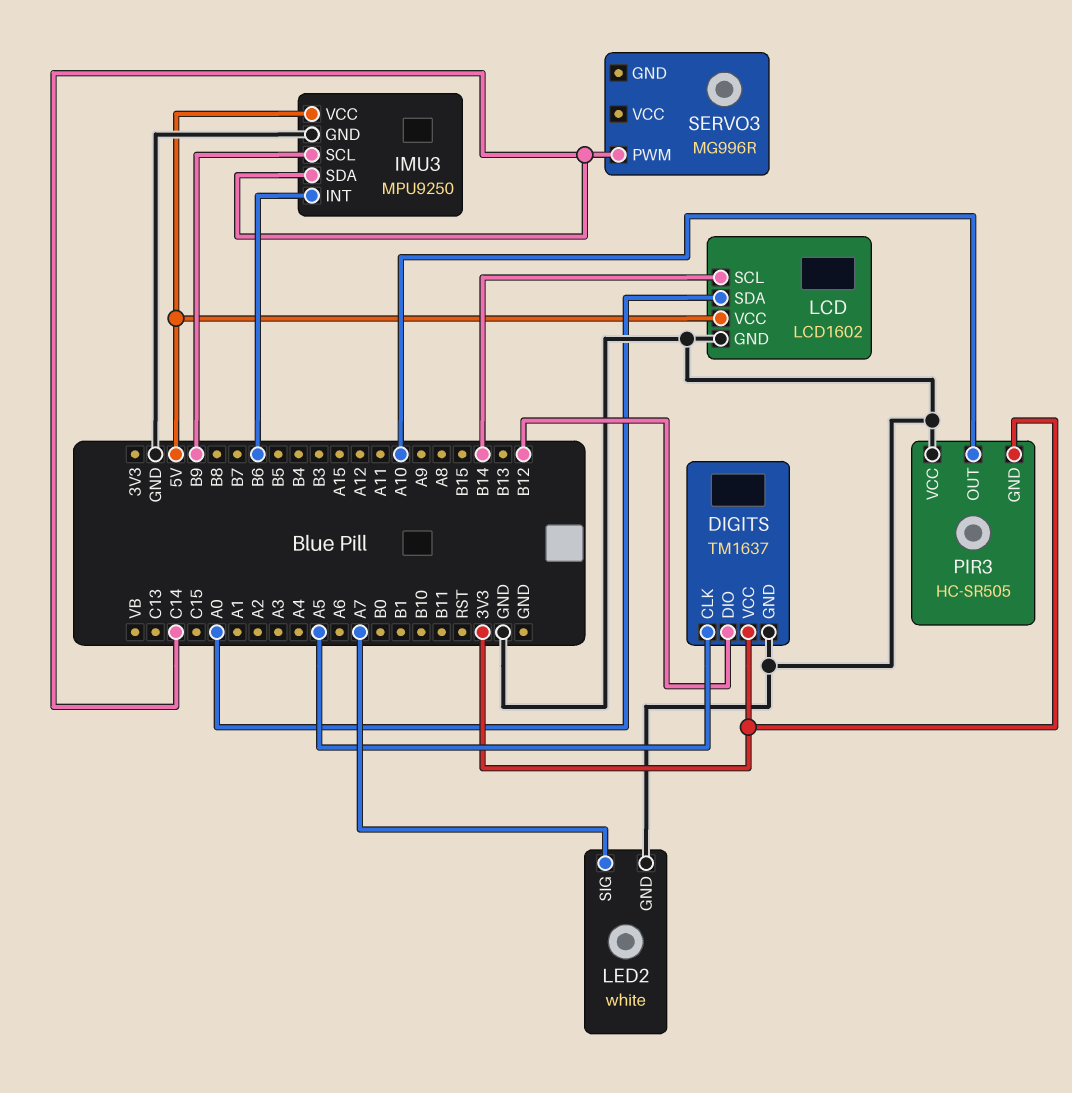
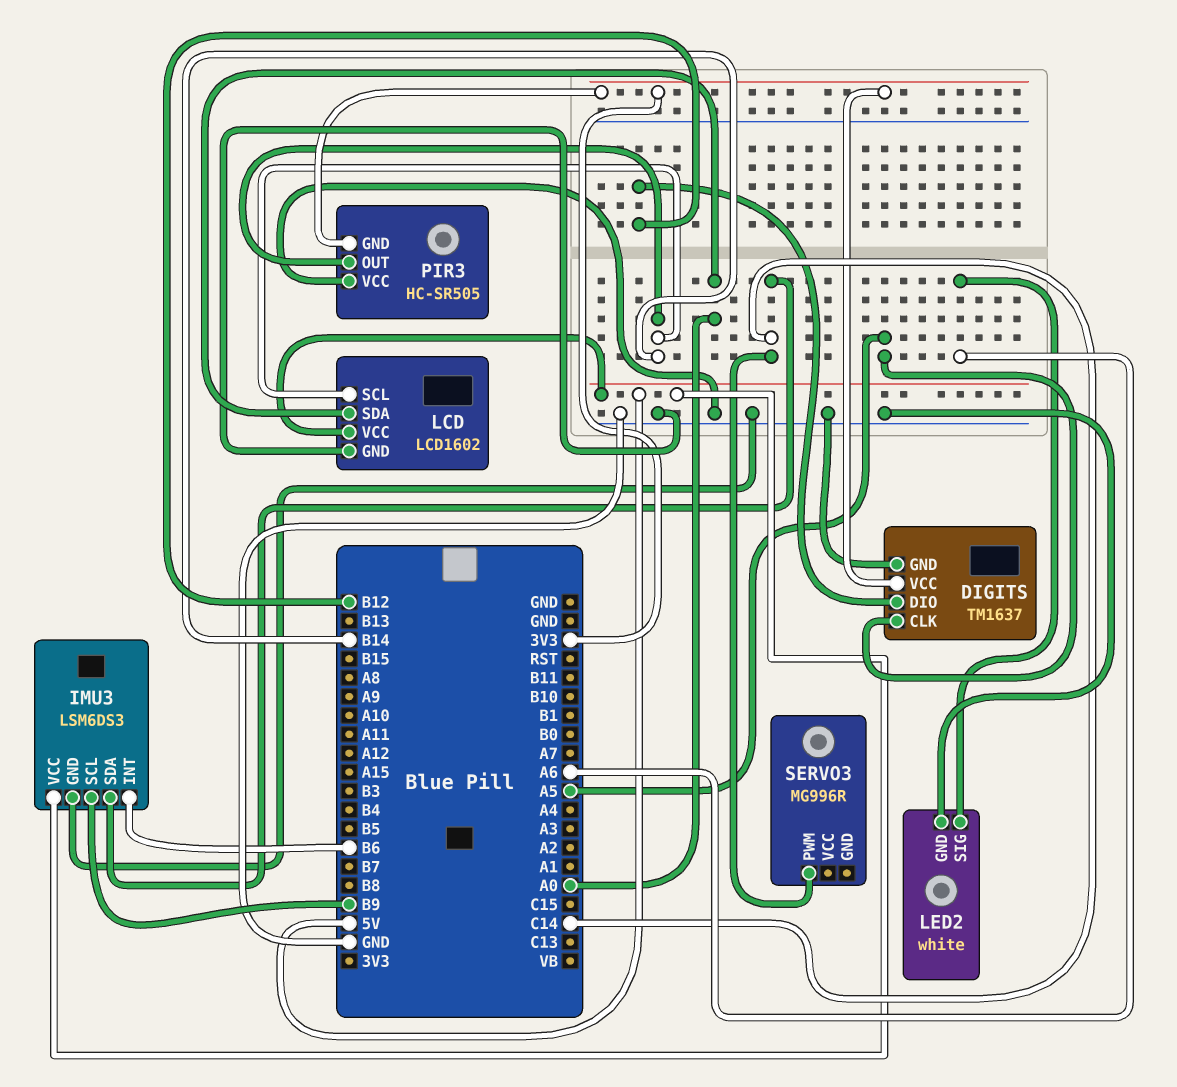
IMU3: MPU9250 -> LSM6DS3
LED2 pin SIG: A7 -> A6
PIR3 pin OUT: A10 -> B14

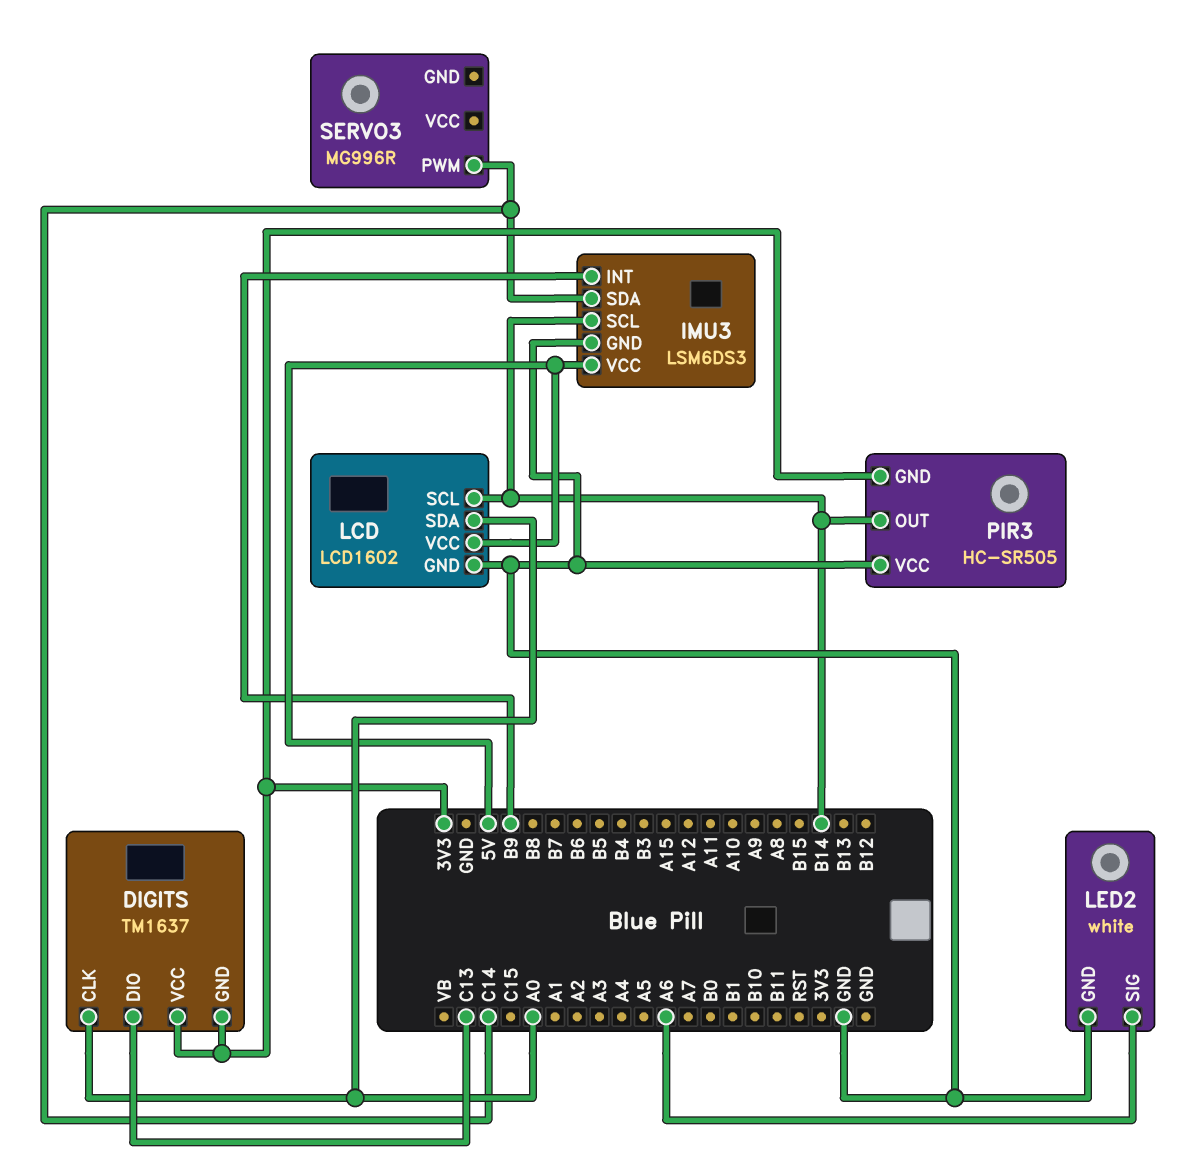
DIGITS pin CLK: A5 -> A0
DIGITS pin DIO: B12 -> C13
DIGITS pin GND: GND -> 3V3
IMU3 pin INT: B6 -> B9
IMU3 pin SCL: B9 -> B14

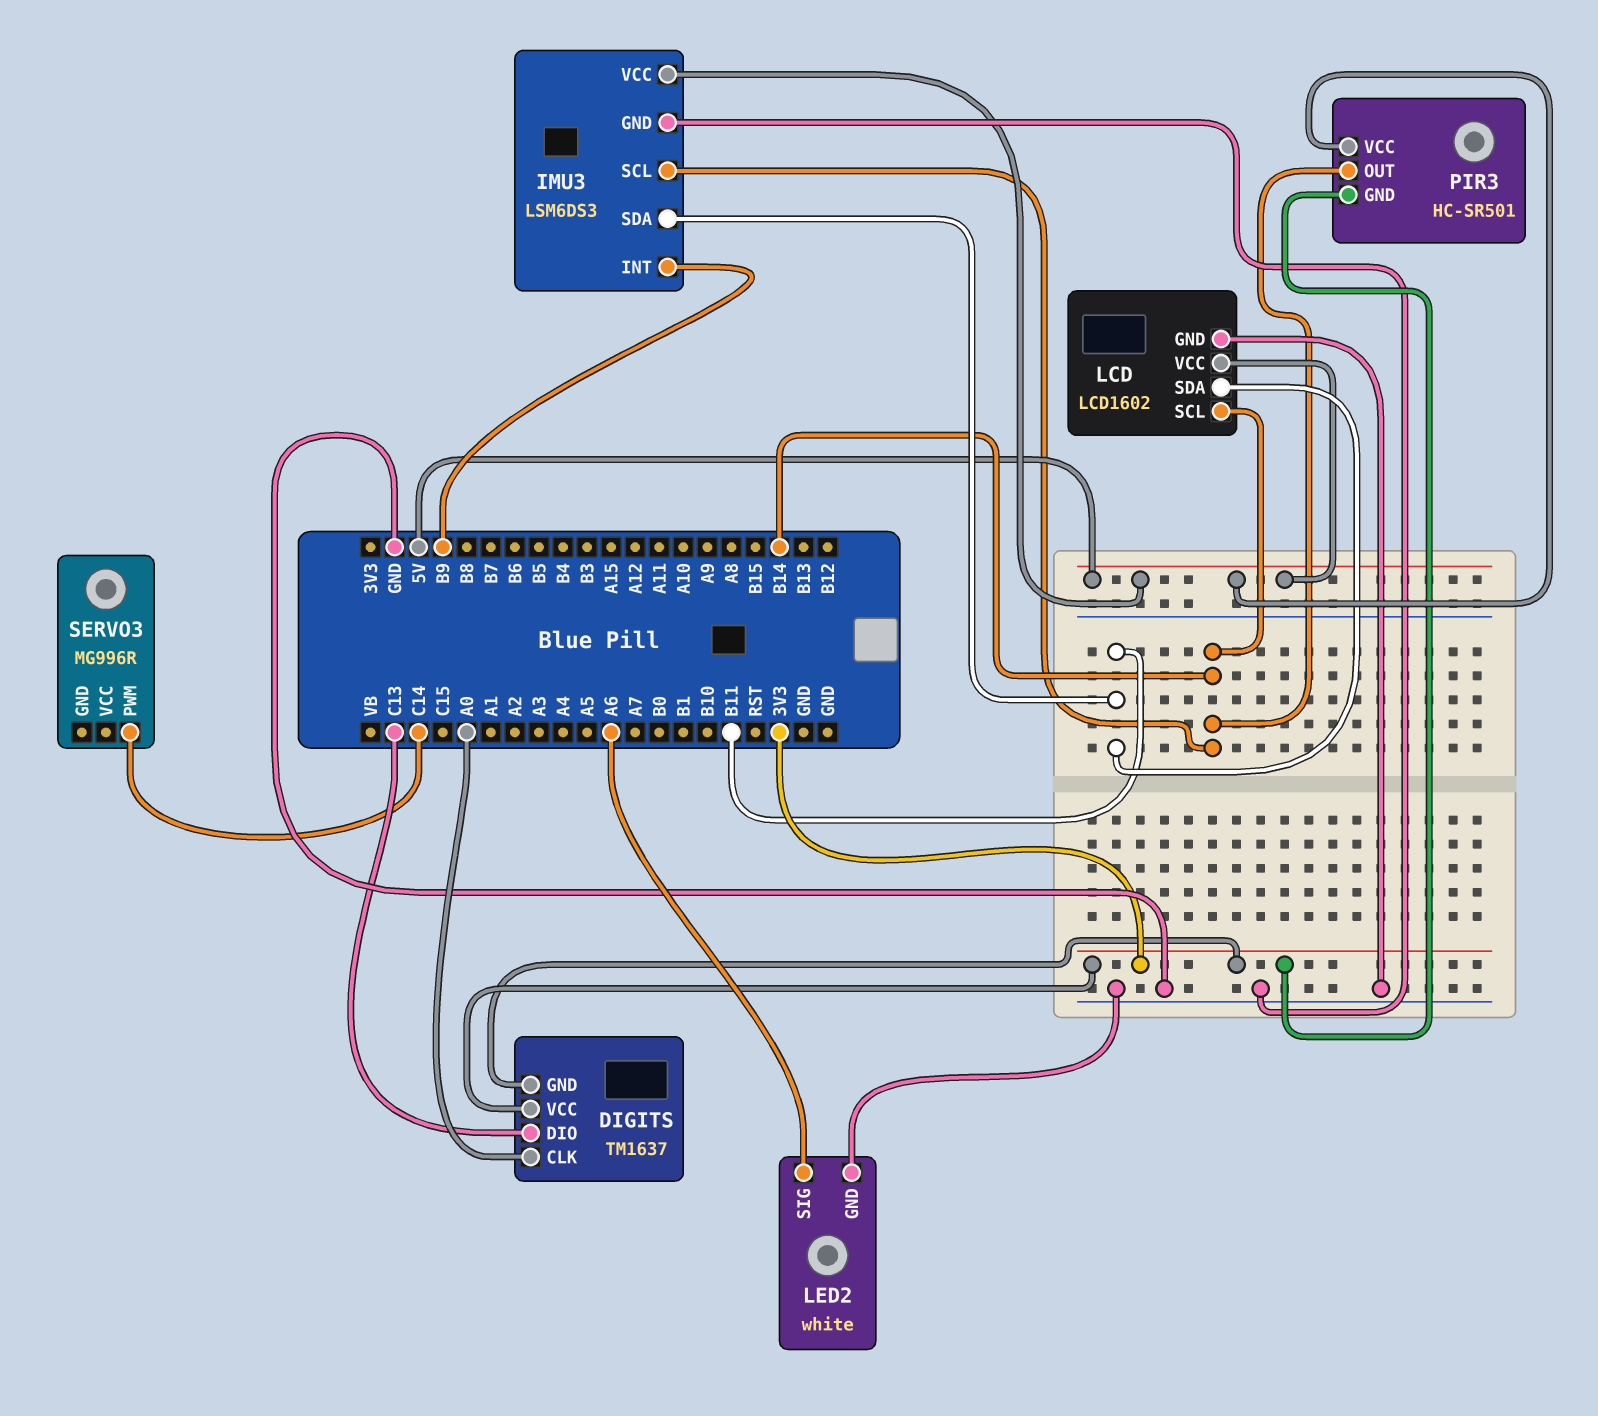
IMU3 pin SDA: C14 -> B11
LCD pin SDA: A0 -> B11
PIR3: HC-SR505 -> HC-SR501
PIR3 pin VCC: GND -> 5V

